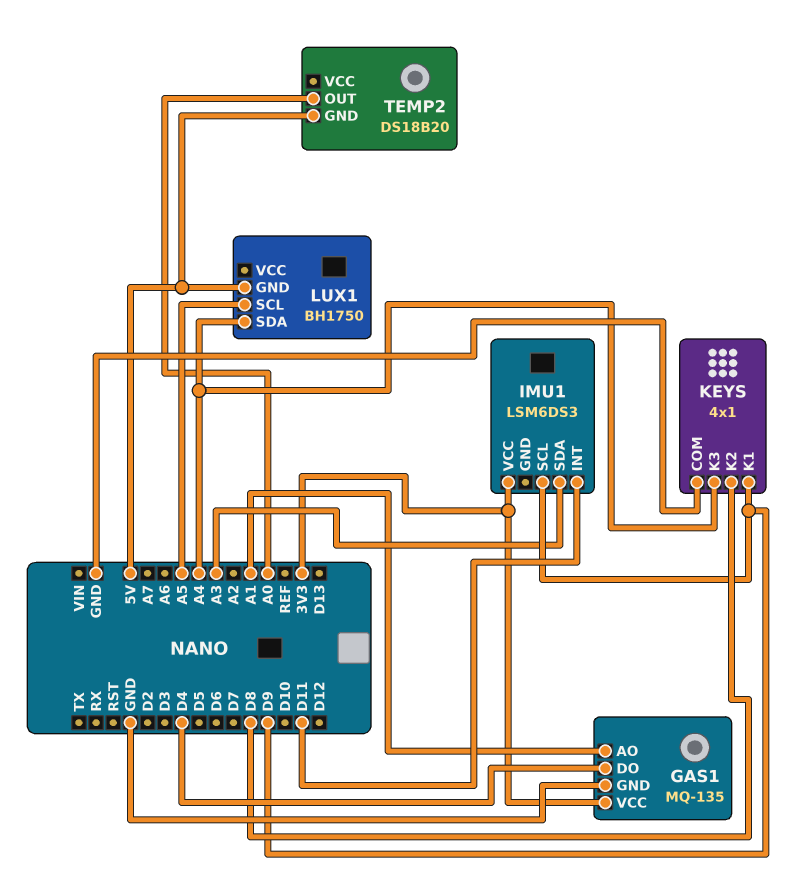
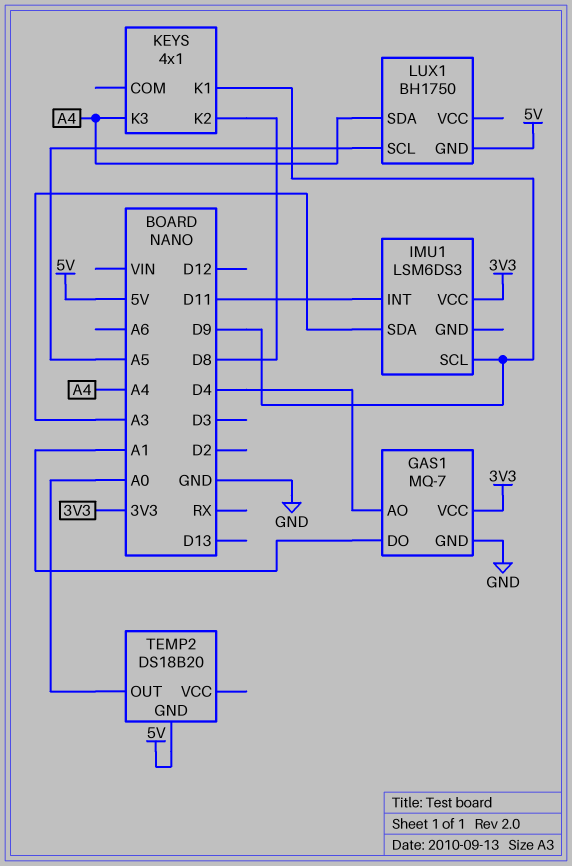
GAS1: MQ-135 -> MQ-7
GAS1 pin AO: A1 -> D4
GAS1 pin DO: D4 -> A1
KEYS pin COM: GND -> none

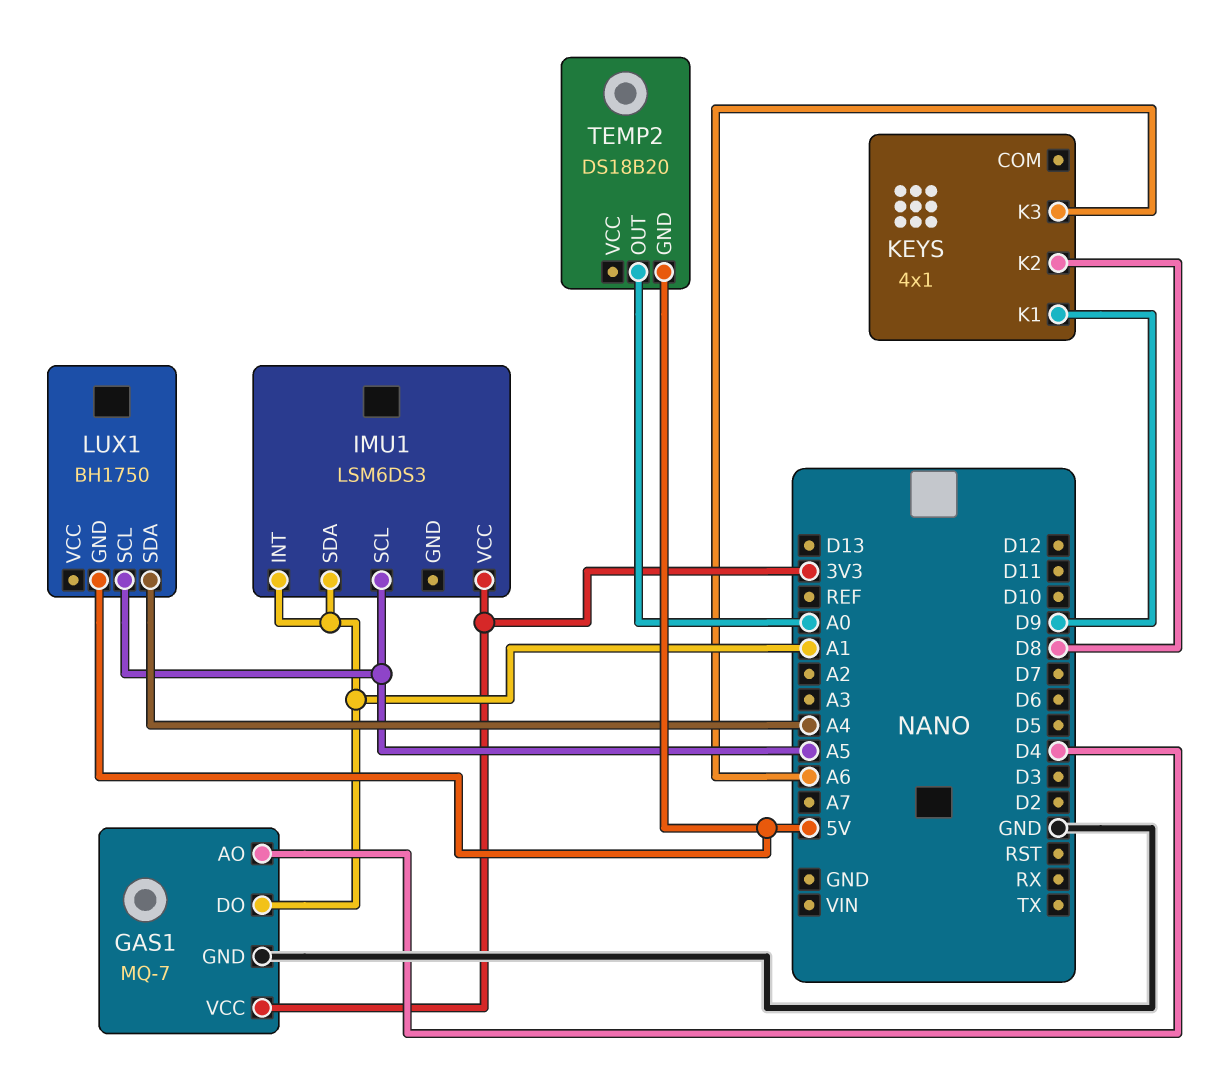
IMU1 pin INT: D11 -> A1
IMU1 pin SCL: D9 -> A5
IMU1 pin SDA: A3 -> A1
KEYS pin K3: A4 -> A6

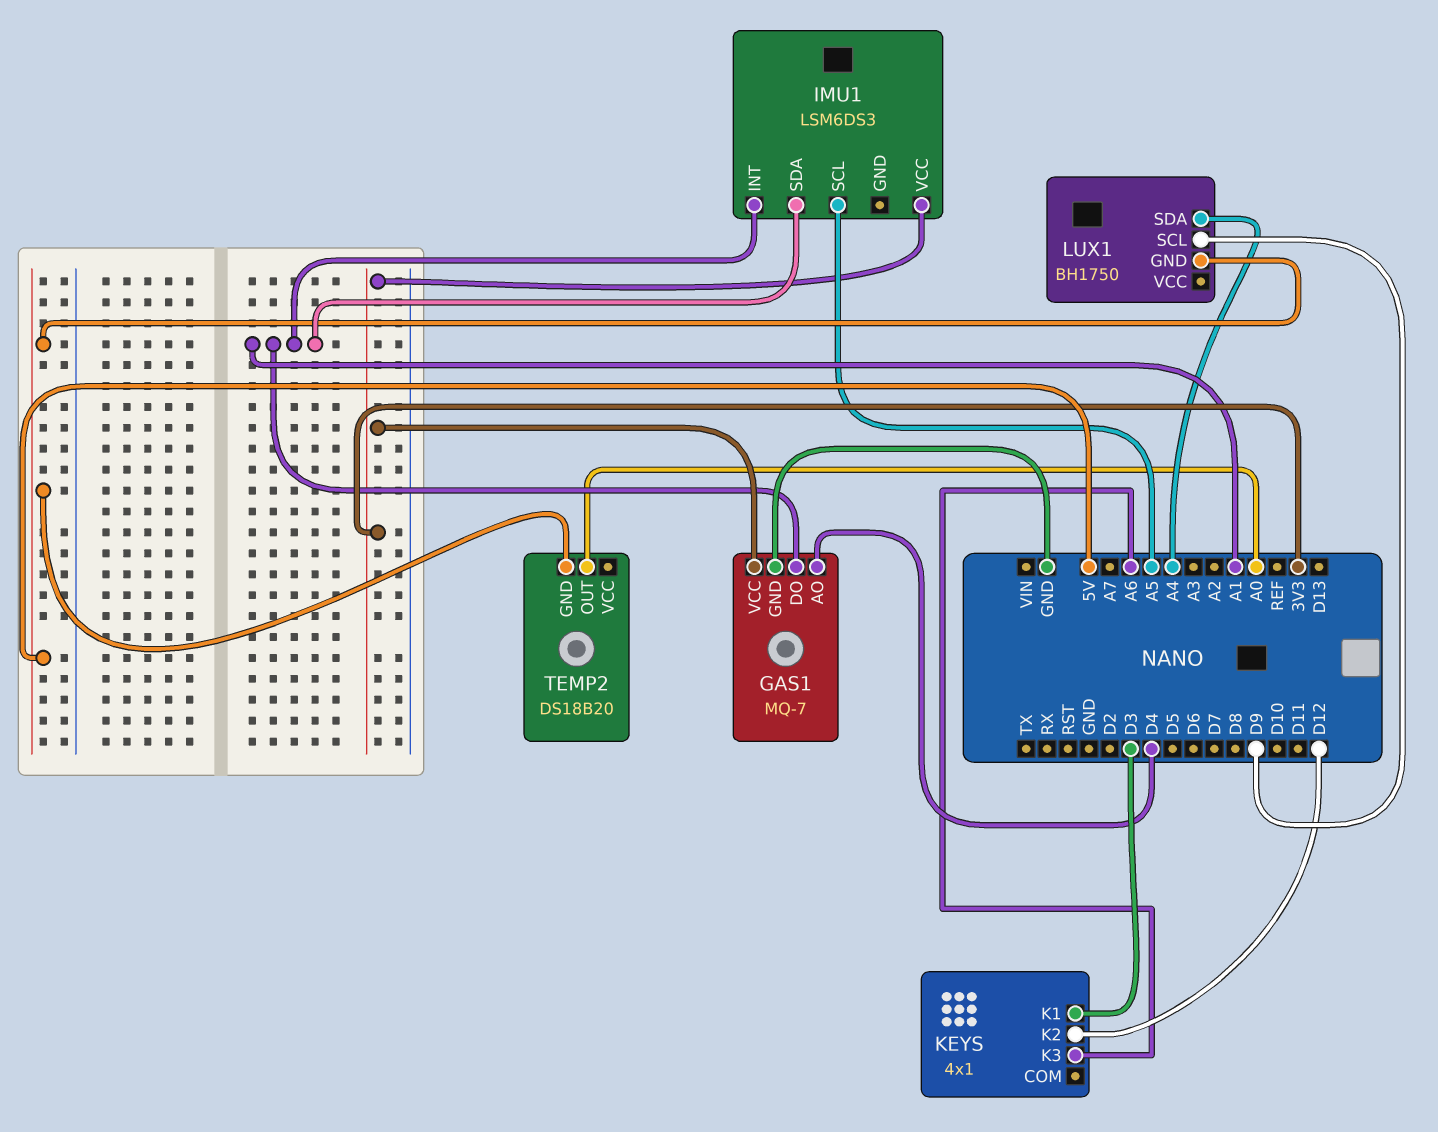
KEYS pin K1: D9 -> D3
KEYS pin K2: D8 -> D12
LUX1 pin SCL: A5 -> D9

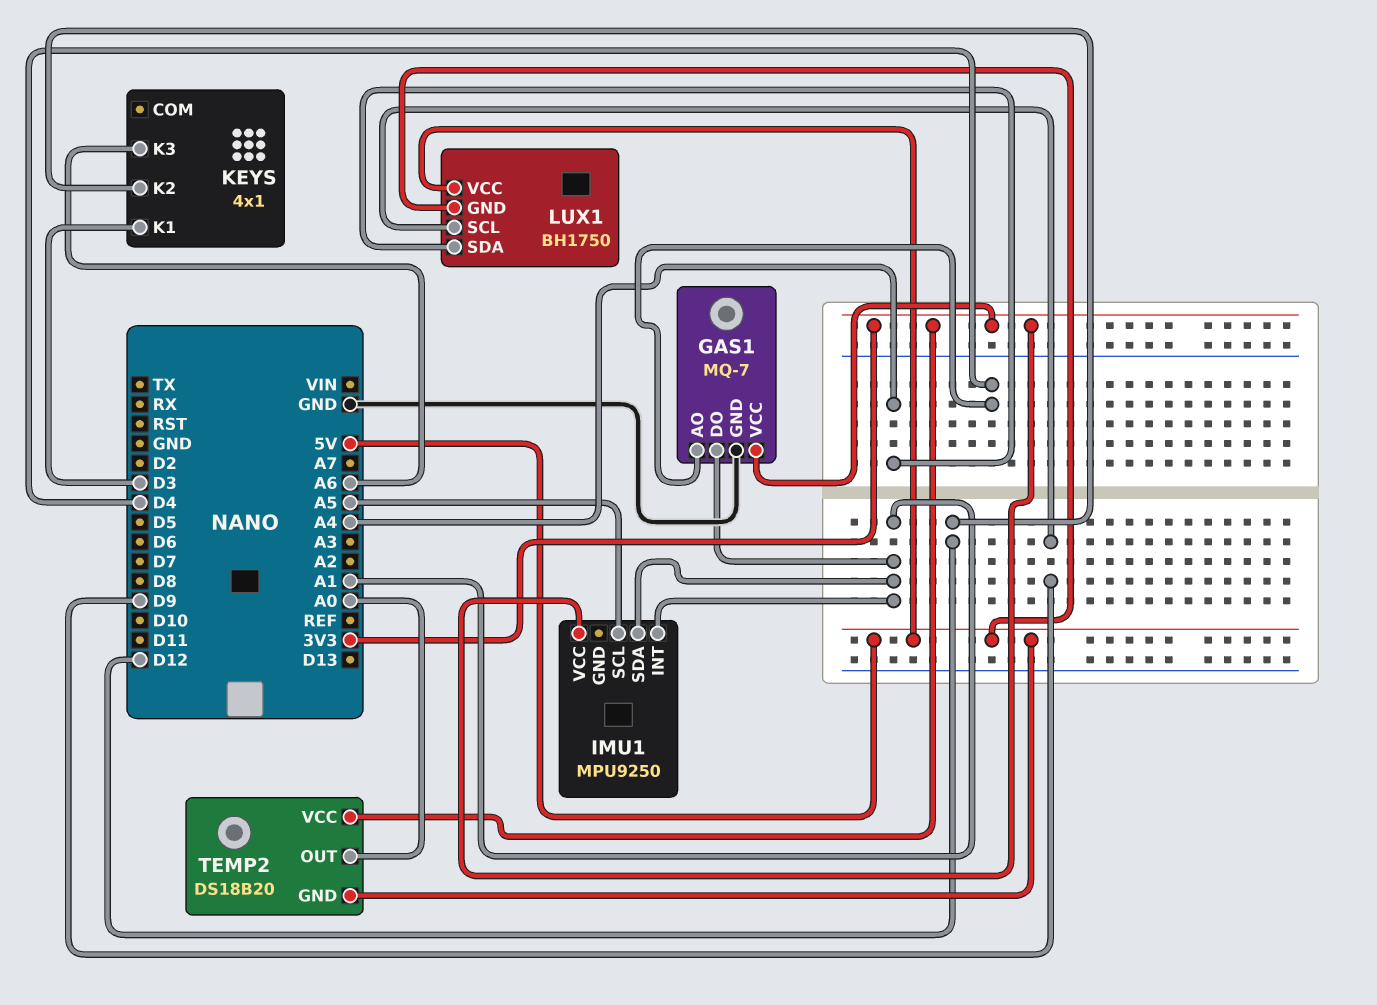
IMU1: LSM6DS3 -> MPU9250
LUX1 pin VCC: none -> 5V
TEMP2 pin VCC: none -> 3V3

